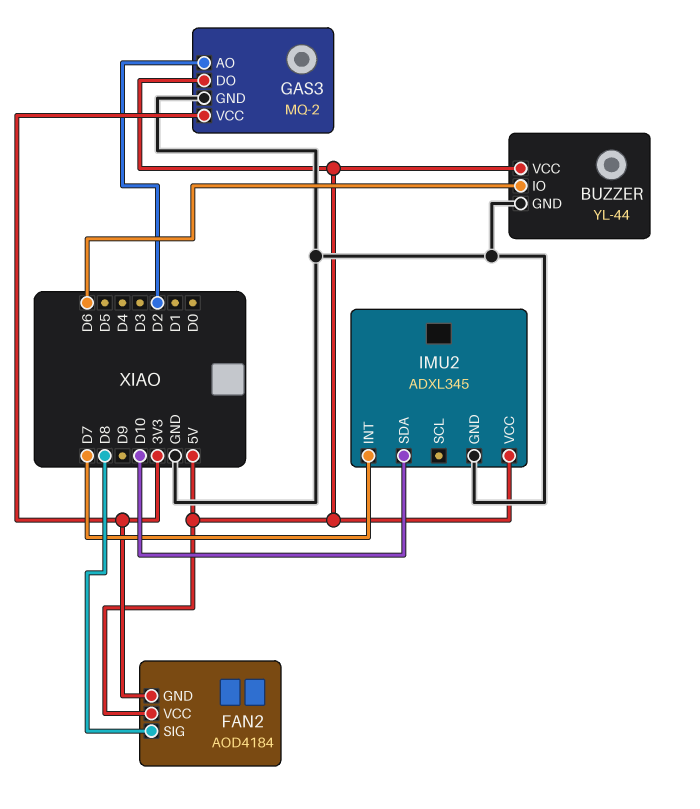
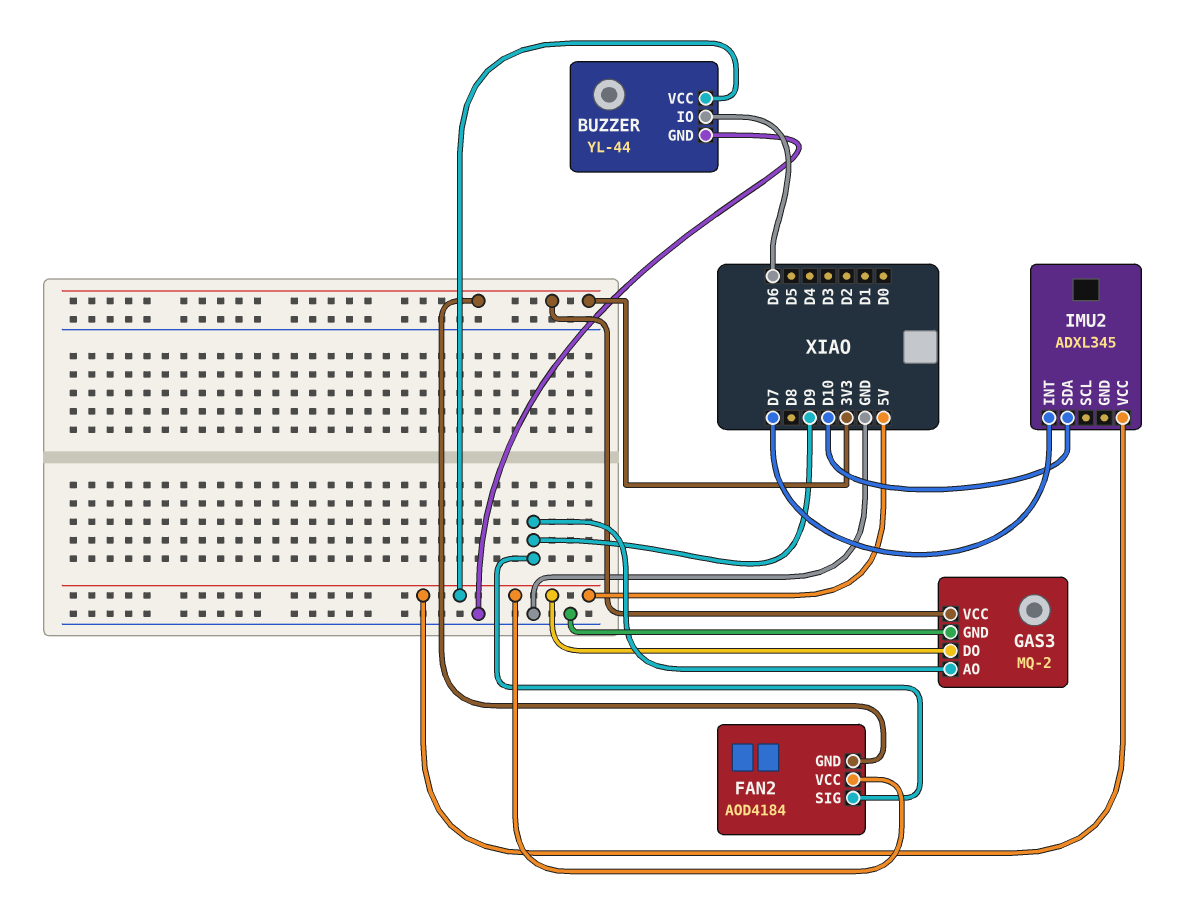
FAN2 pin SIG: D8 -> D9
GAS3 pin AO: D2 -> D9
IMU2 pin GND: GND -> none

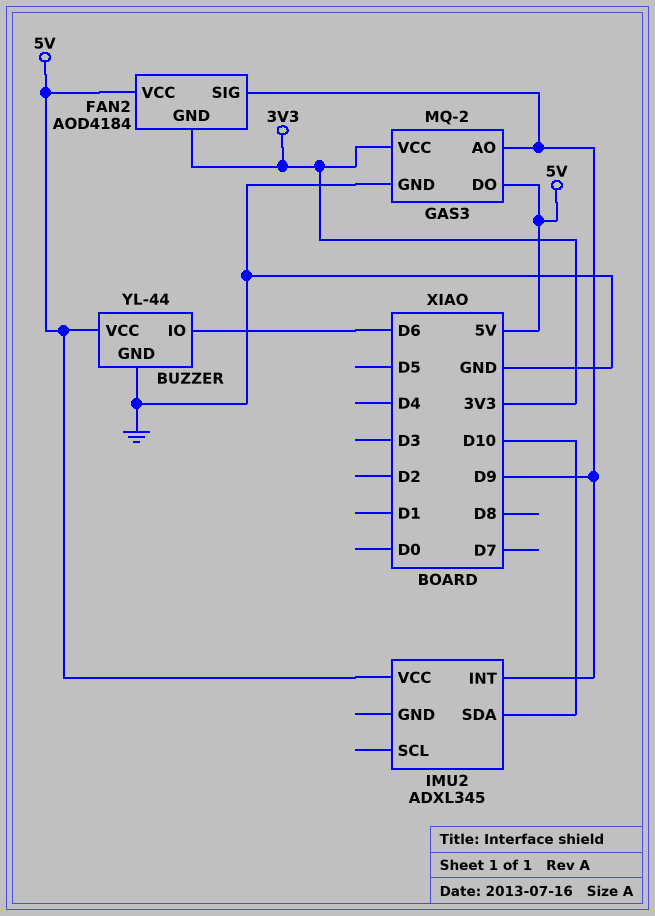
IMU2 pin INT: D7 -> D9

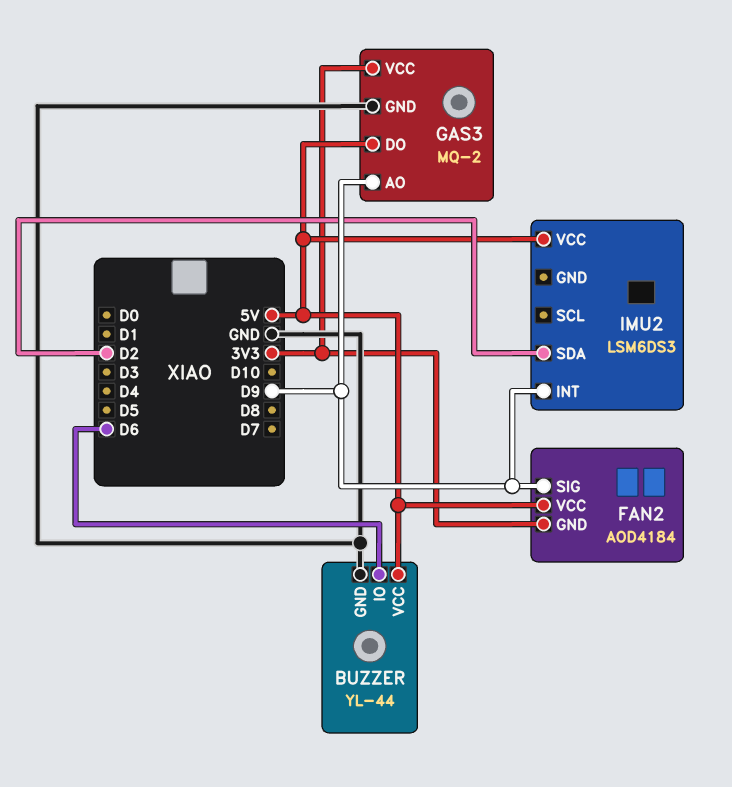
IMU2: ADXL345 -> LSM6DS3
IMU2 pin SDA: D10 -> D2

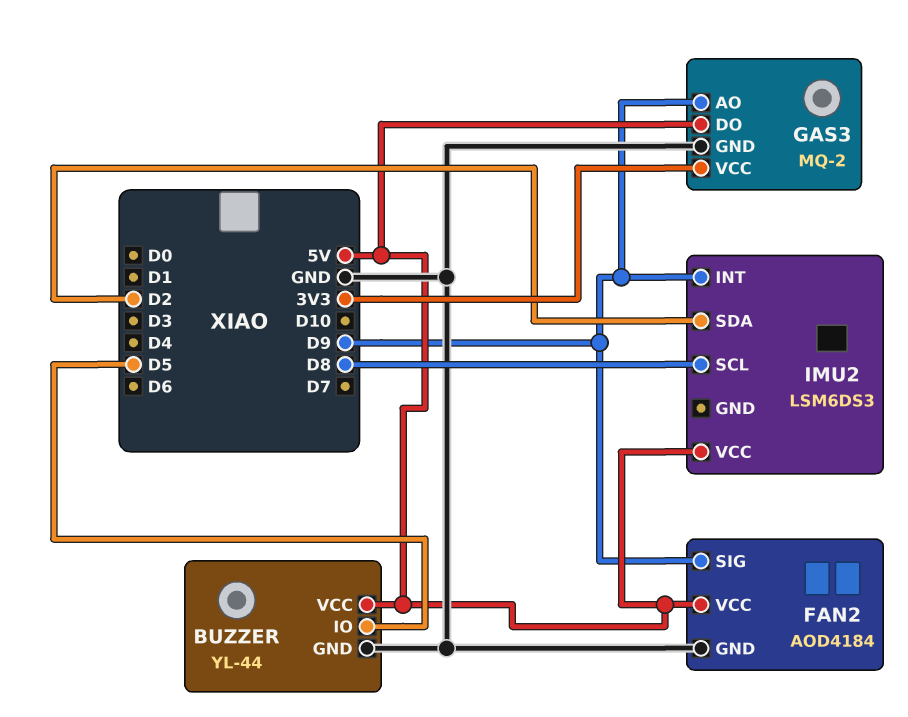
BUZZER pin IO: D6 -> D5
FAN2 pin GND: 3V3 -> GND
IMU2 pin SCL: none -> D8

